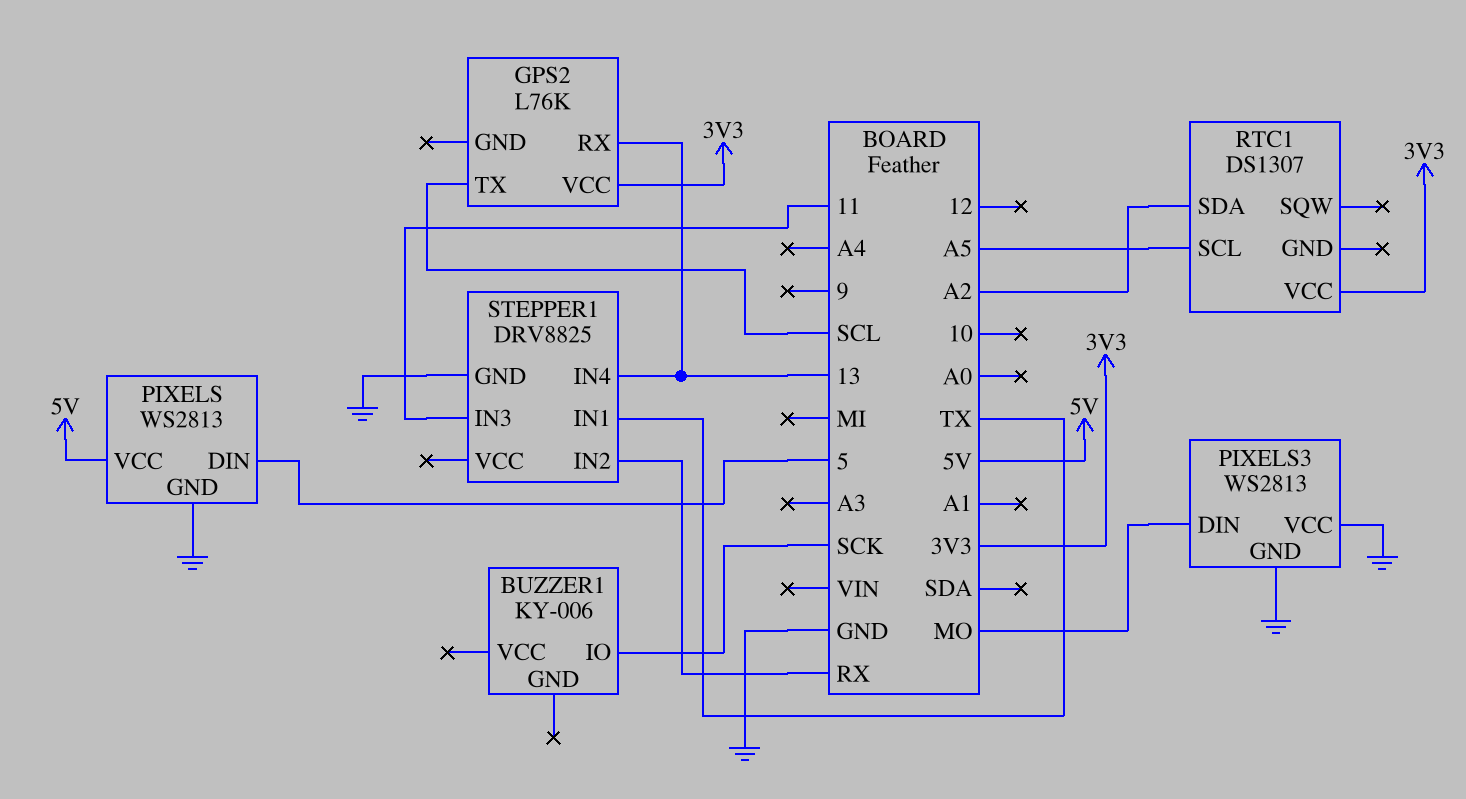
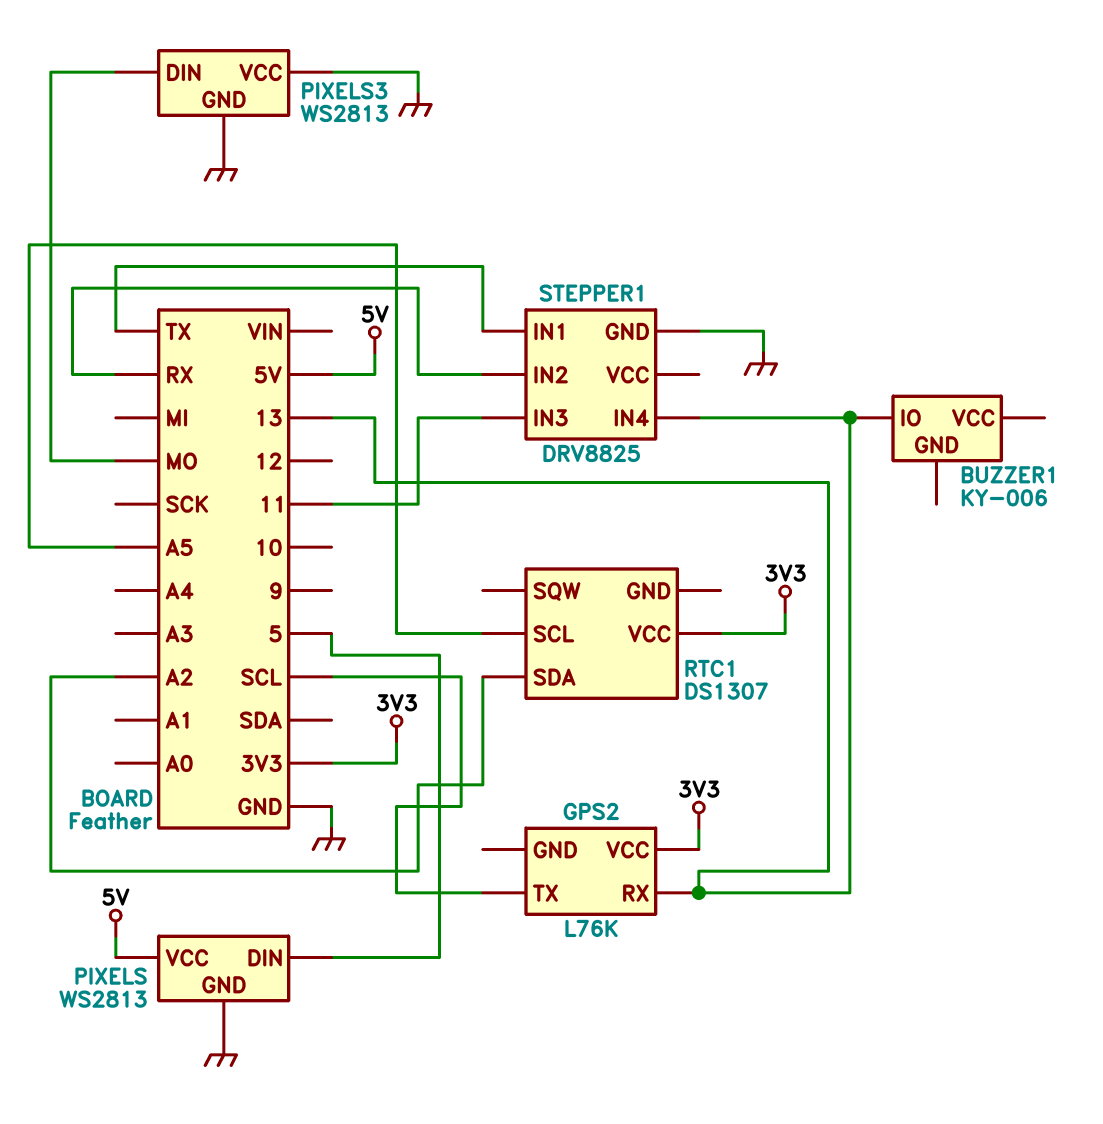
BUZZER1 pin IO: SCK -> 13

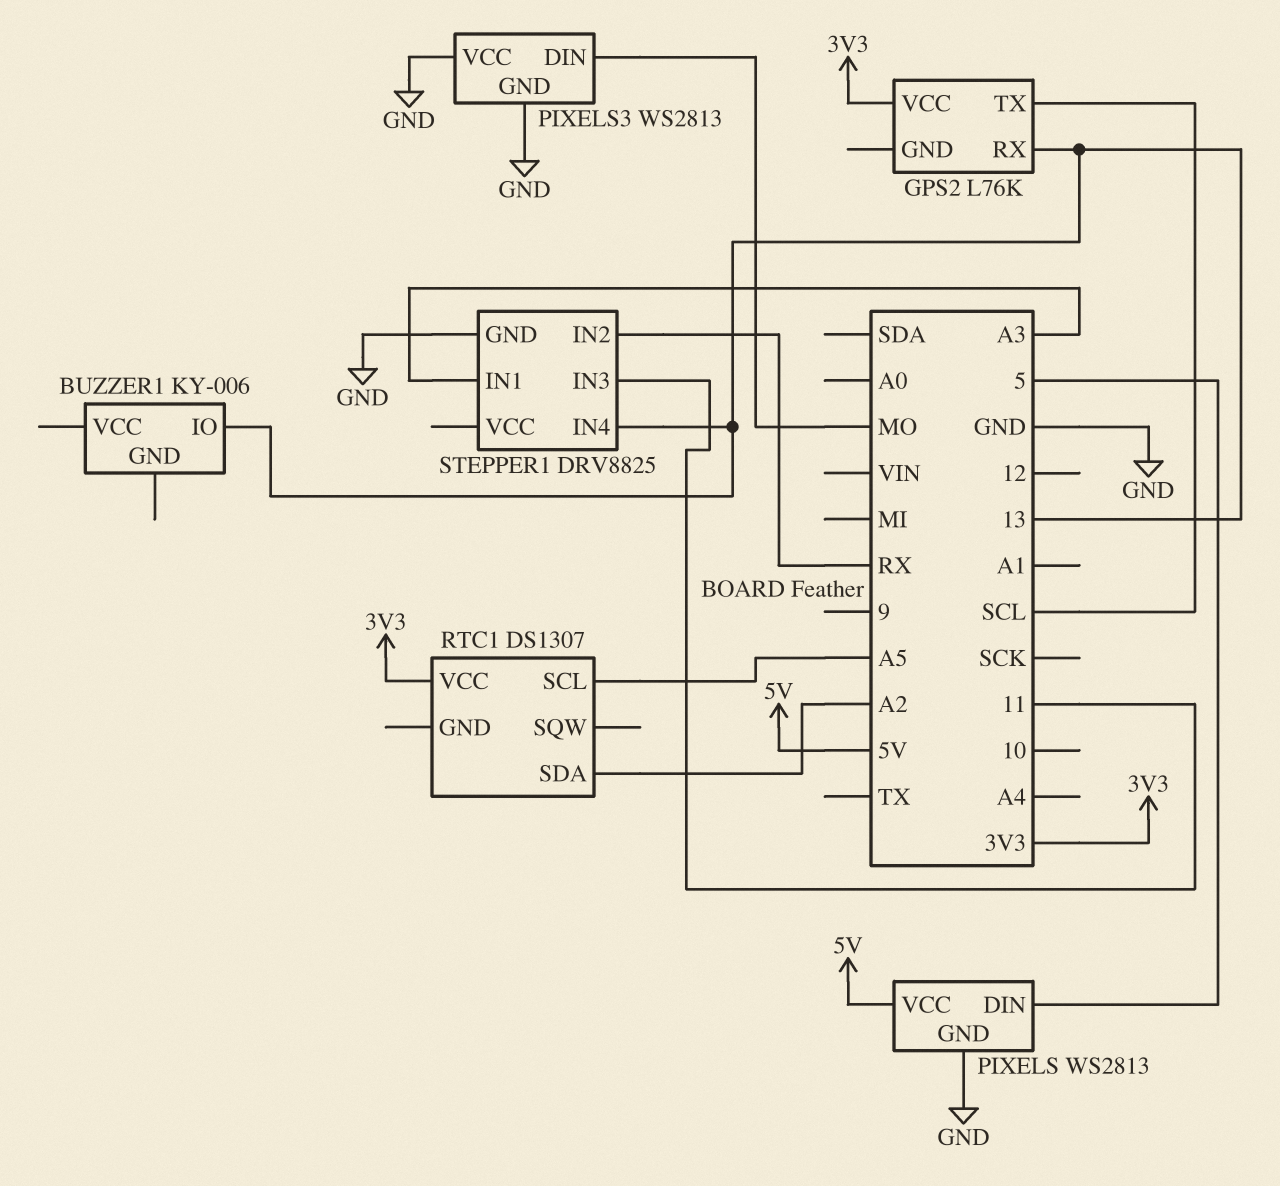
STEPPER1 pin IN1: TX -> A3

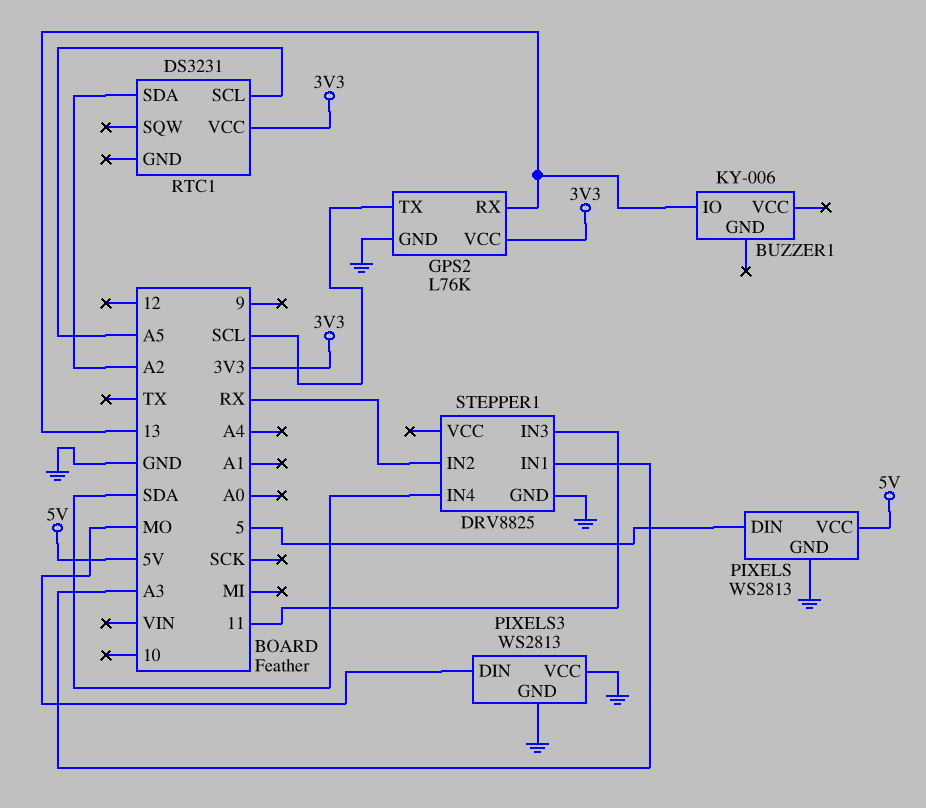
GPS2 pin GND: none -> GND
RTC1: DS1307 -> DS3231
STEPPER1 pin IN4: 13 -> SDA

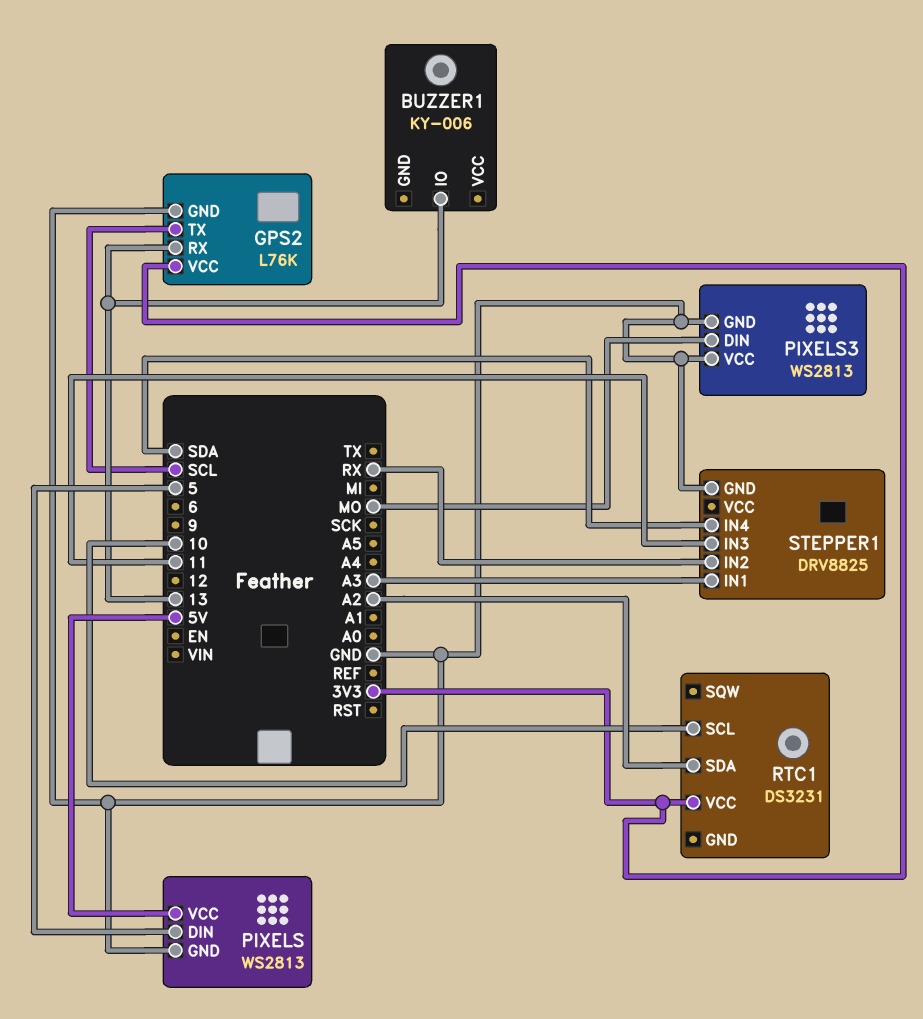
RTC1 pin SCL: A5 -> 10

